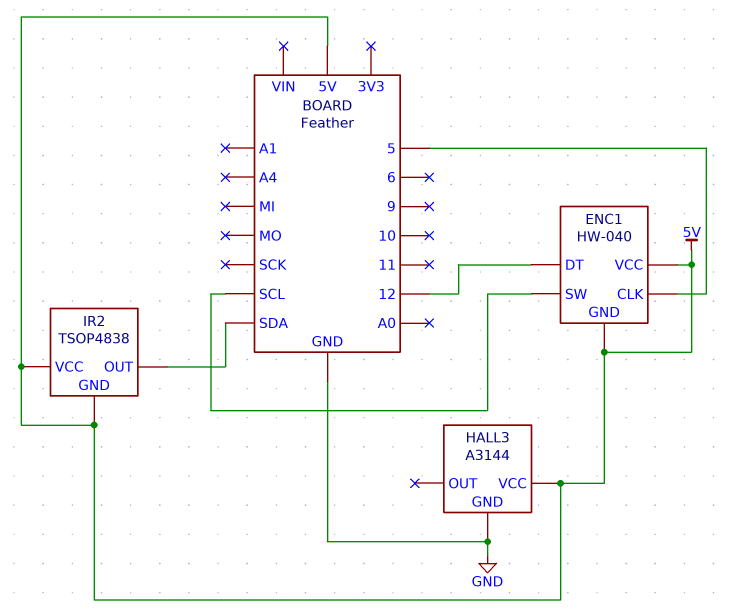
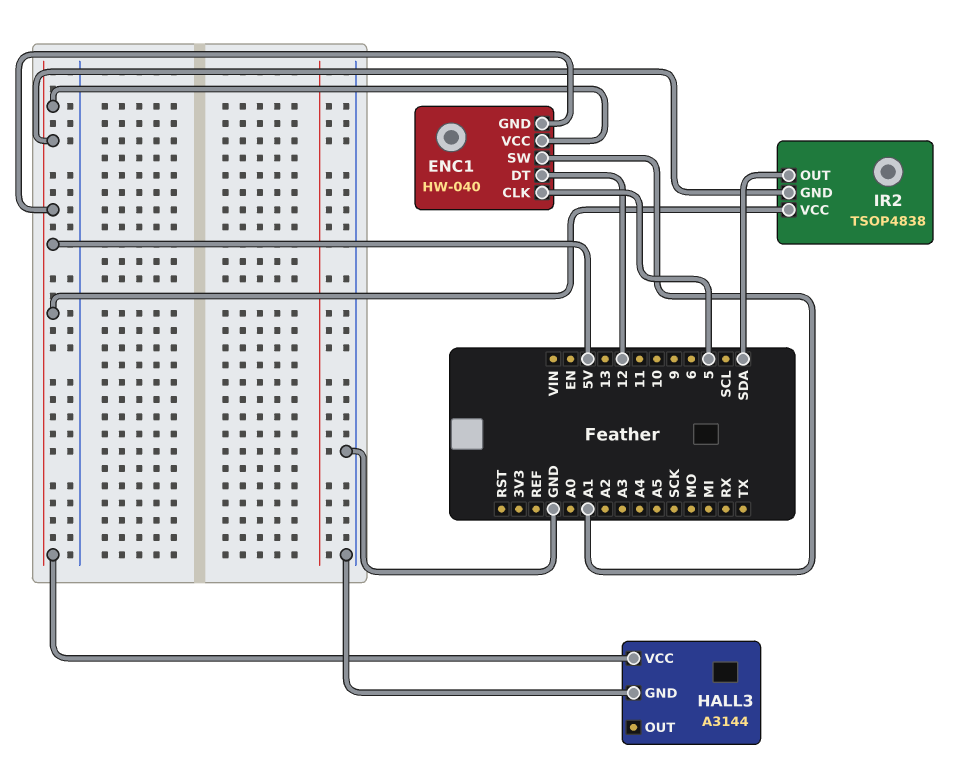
ENC1 pin SW: SCL -> A1

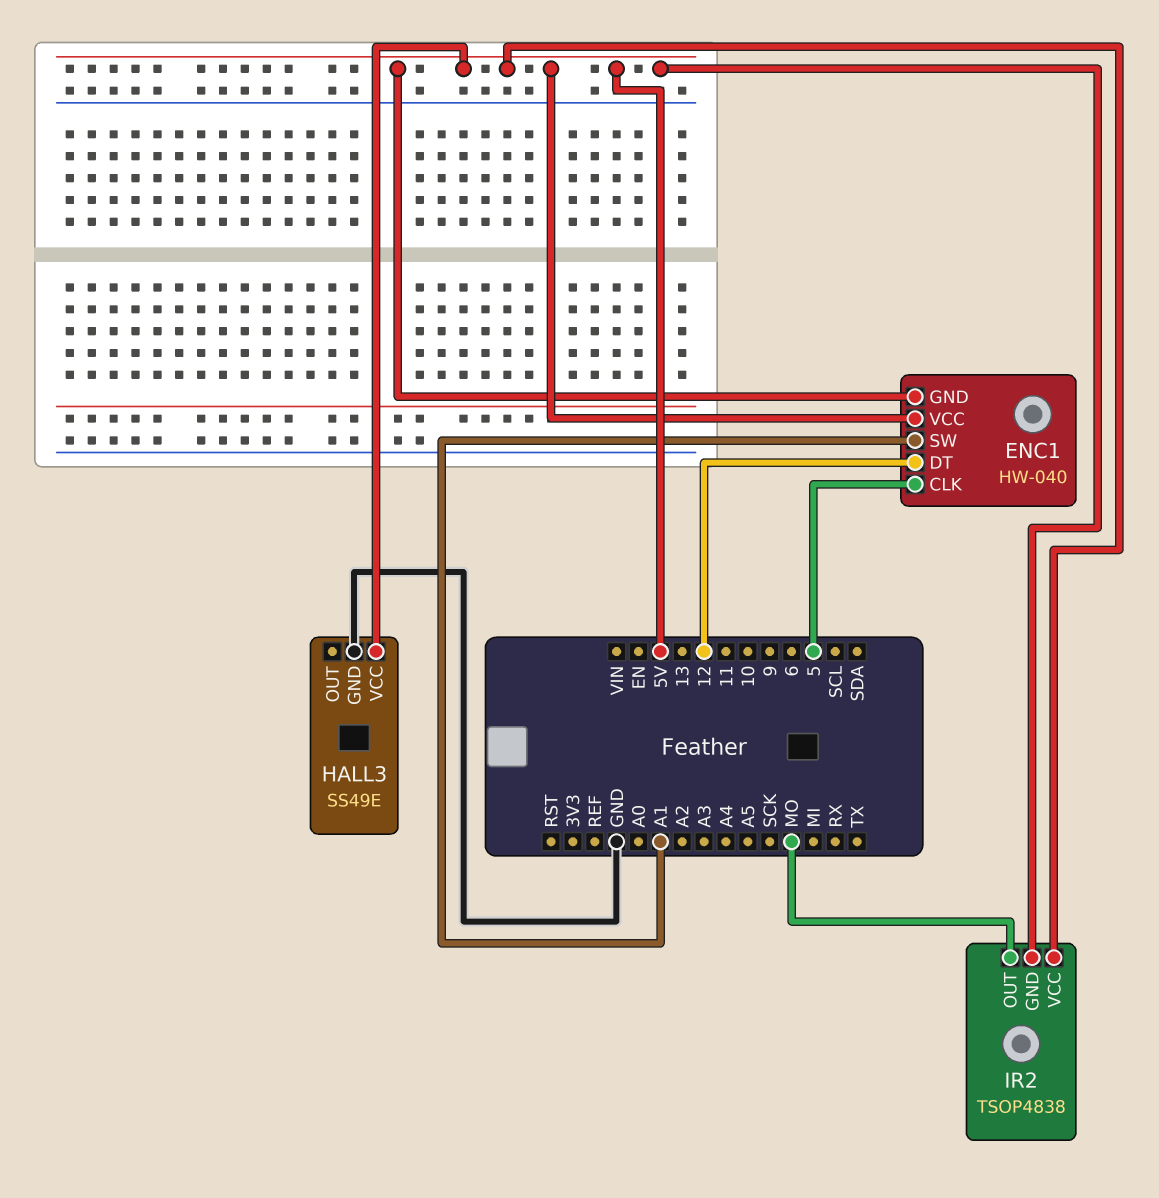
HALL3: A3144 -> SS49E
IR2 pin OUT: SDA -> MO

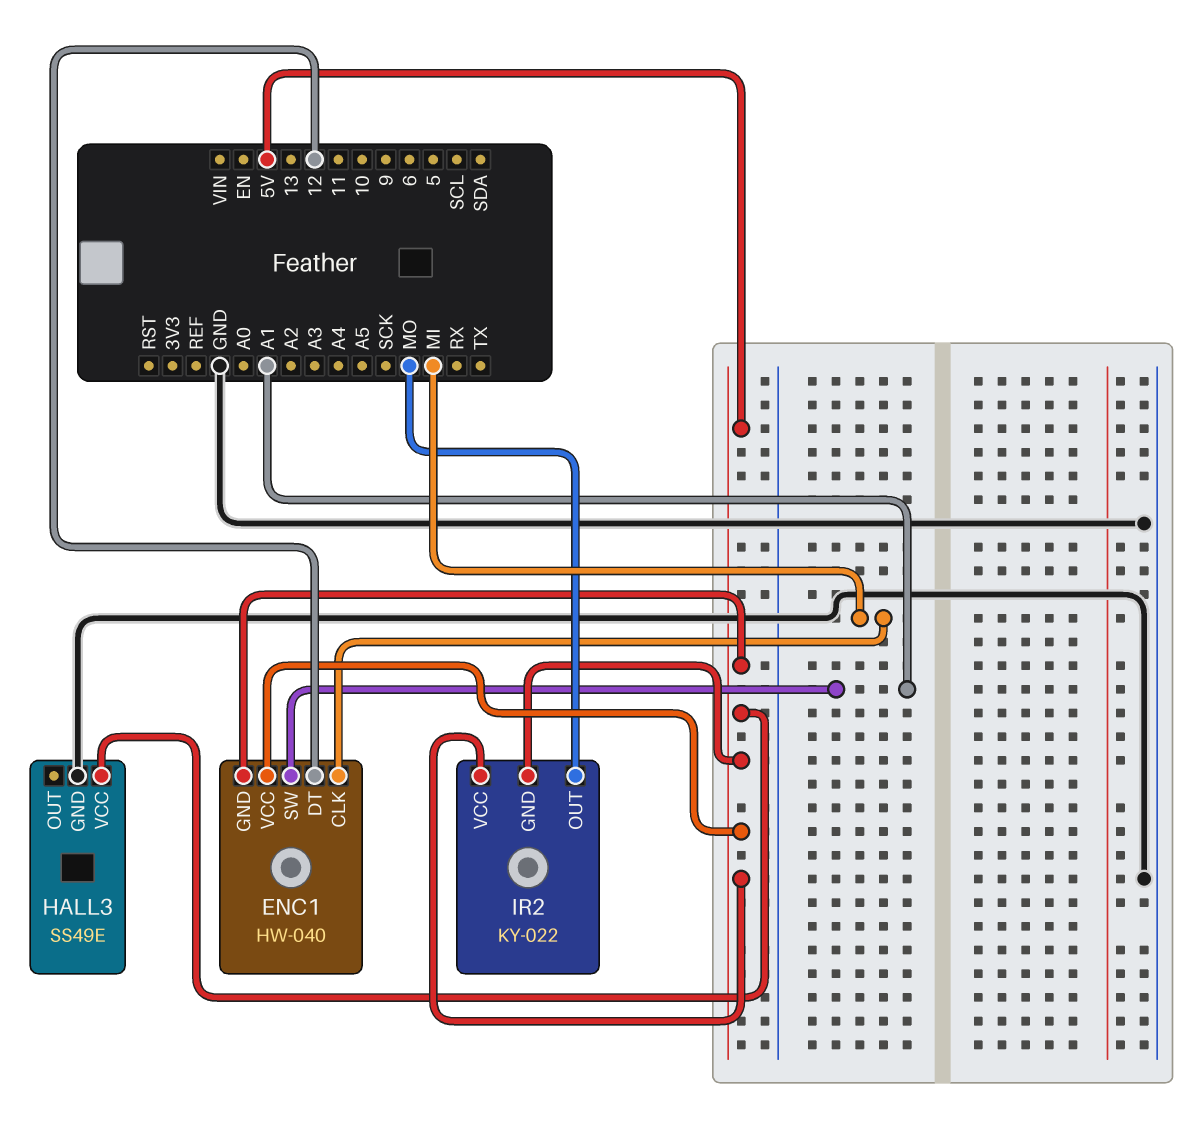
ENC1 pin CLK: 5 -> MI
IR2: TSOP4838 -> KY-022

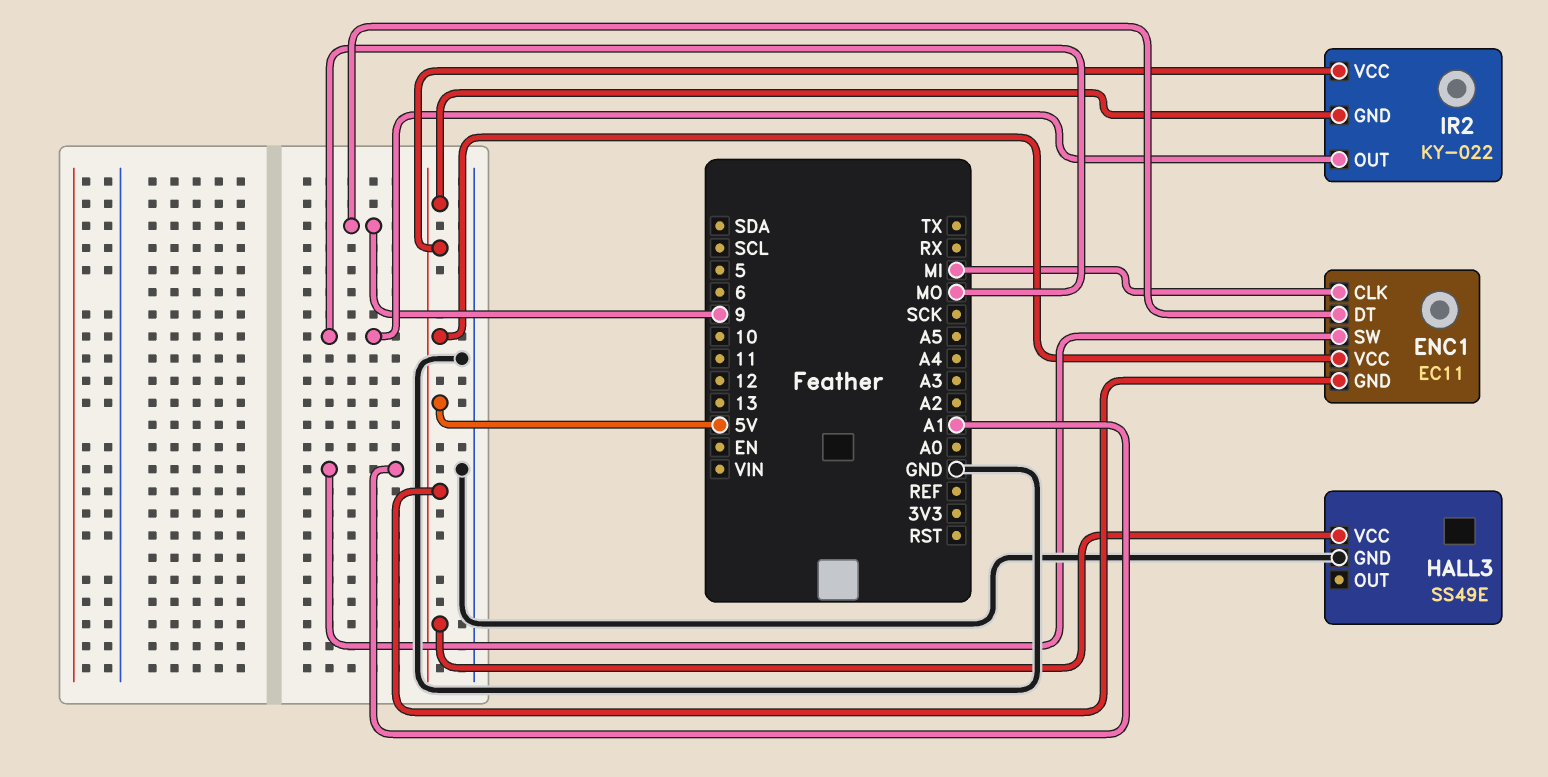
ENC1: HW-040 -> EC11
ENC1 pin DT: 12 -> 9

